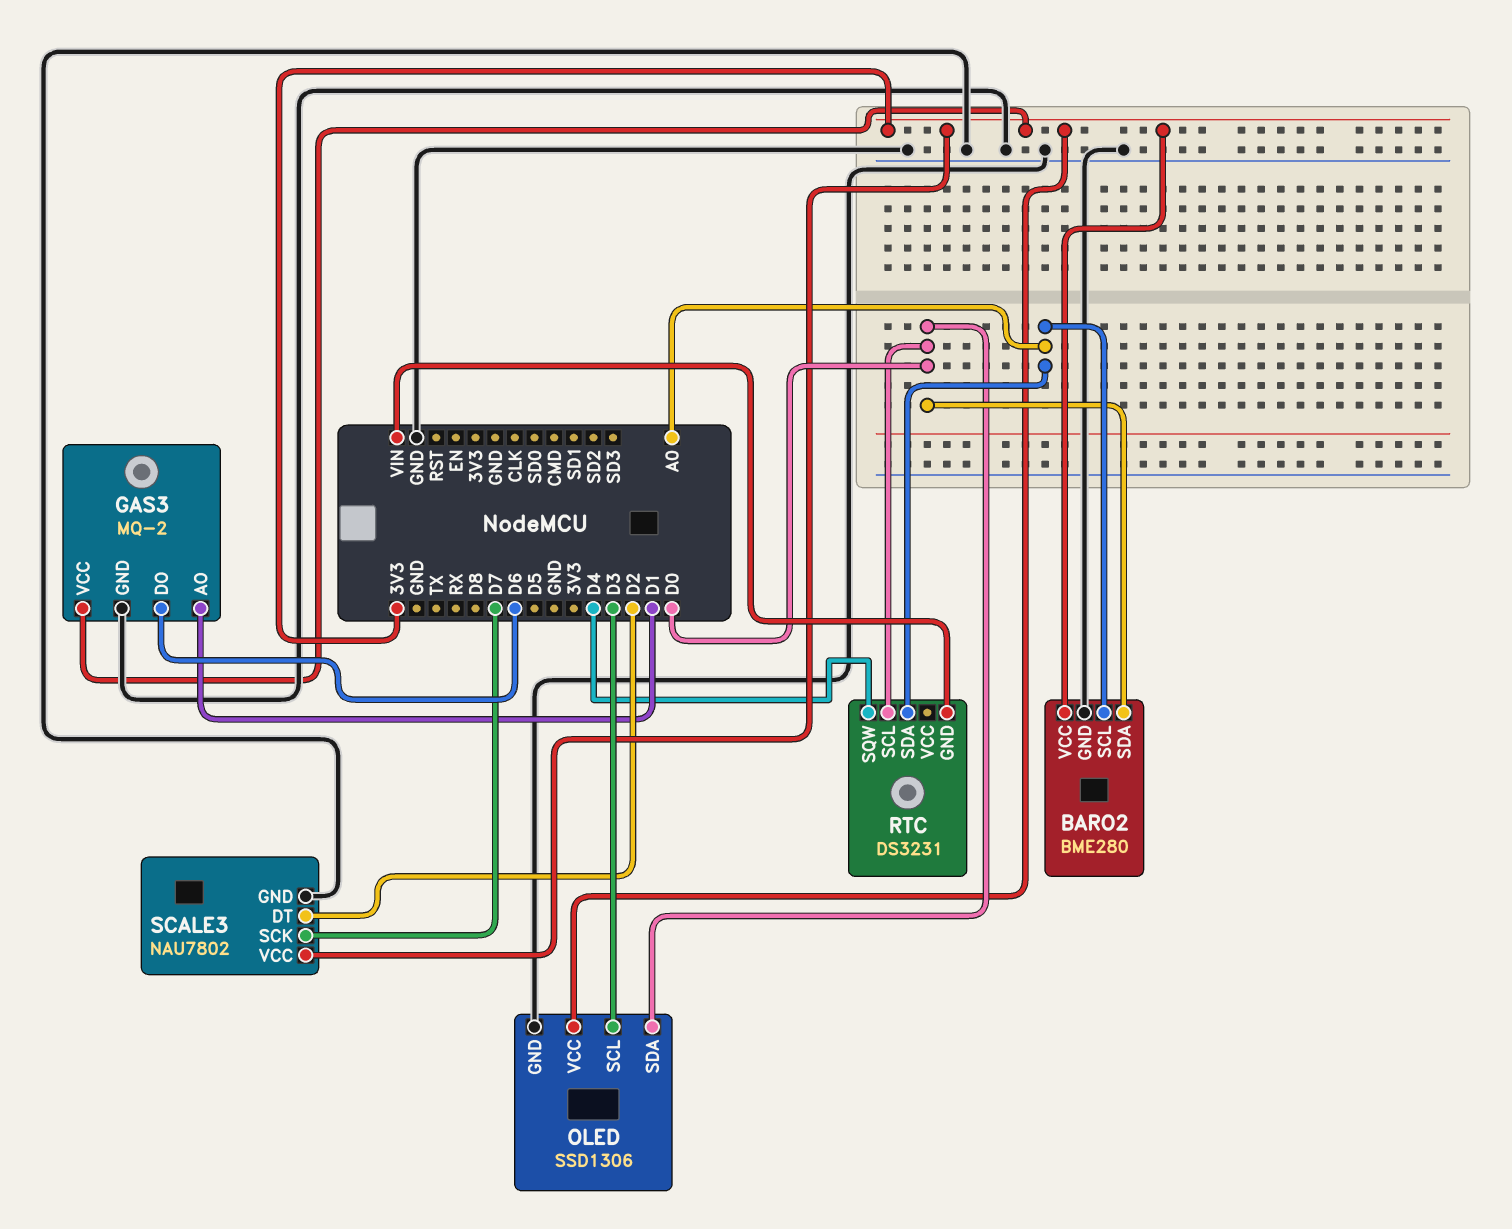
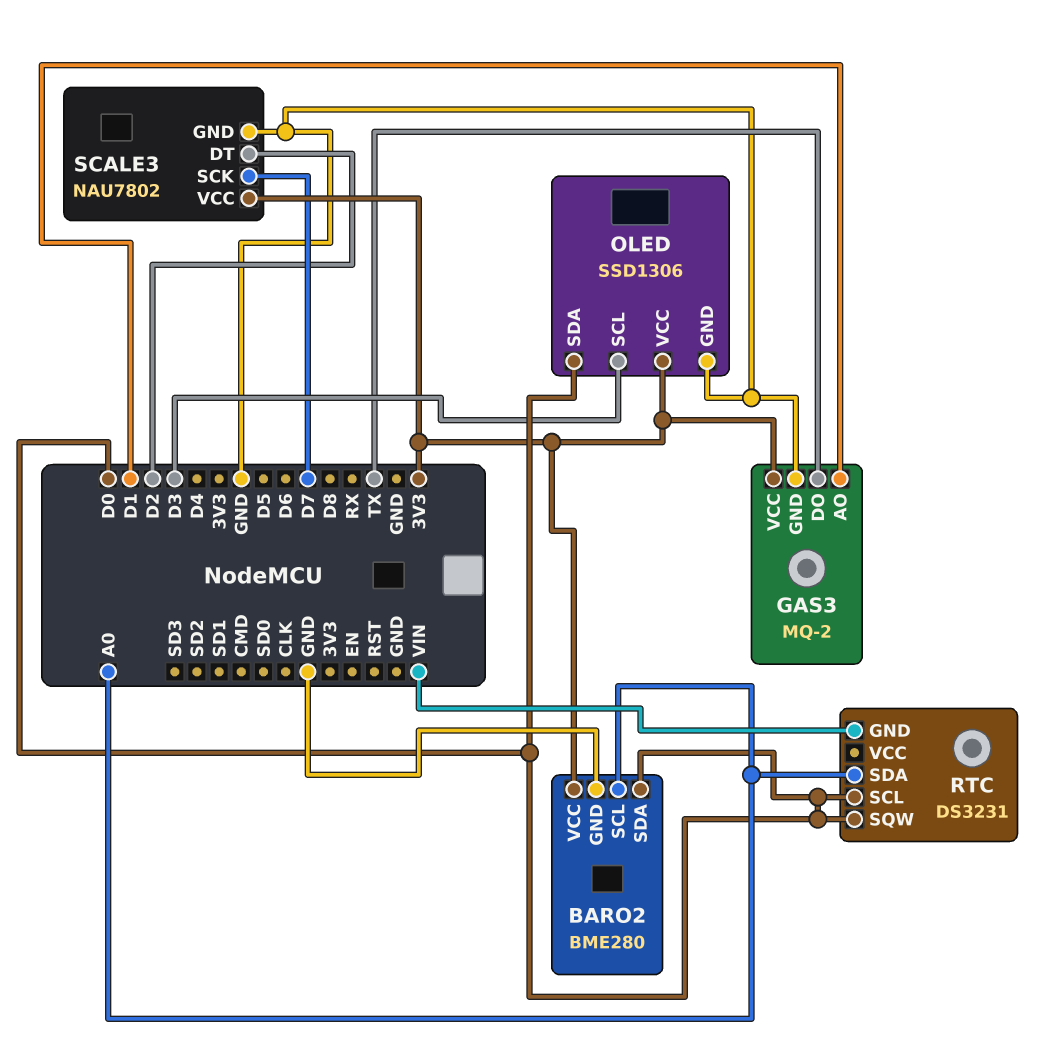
GAS3 pin DO: D6 -> TX
RTC pin SQW: D4 -> D0

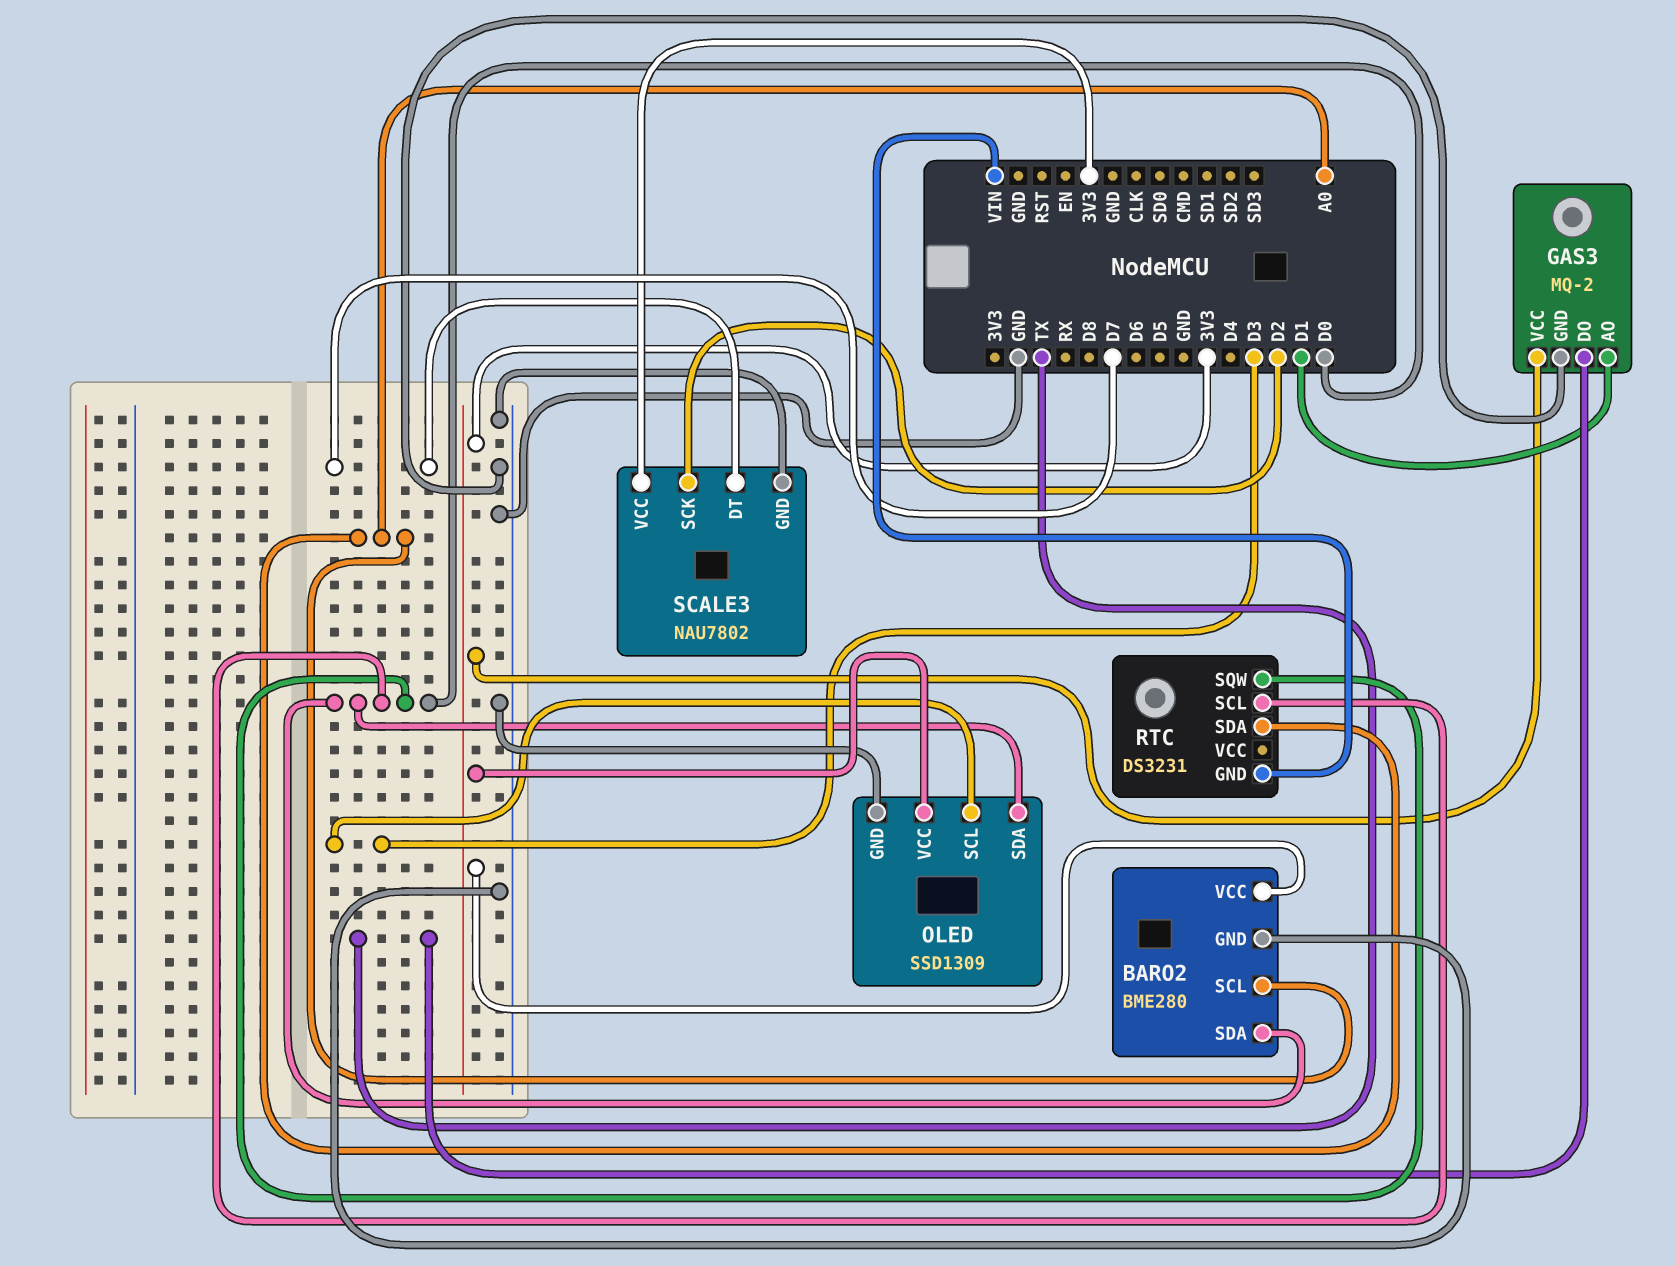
OLED: SSD1306 -> SSD1309
SCALE3 pin DT: D2 -> D7
SCALE3 pin SCK: D7 -> D2

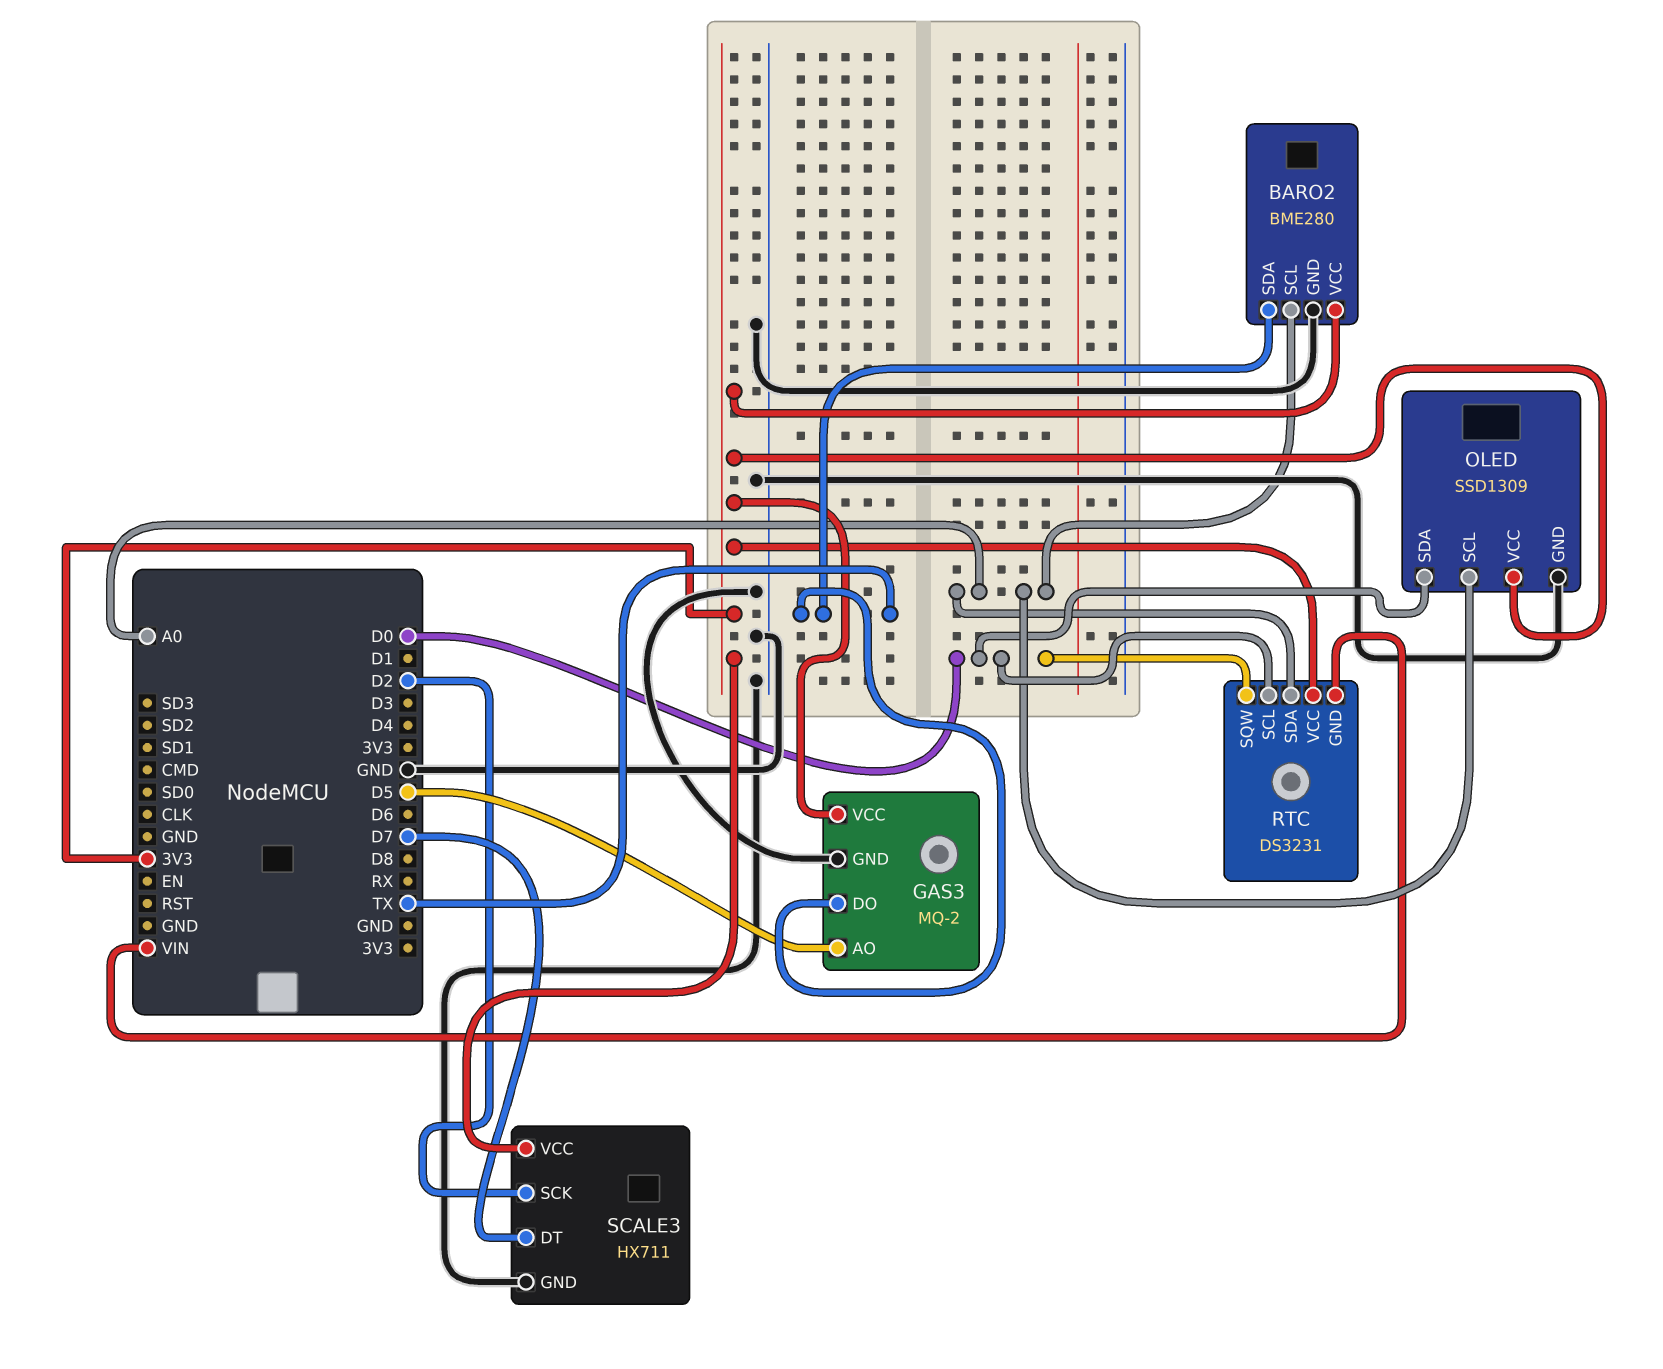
BARO2 pin SDA: D0 -> TX
GAS3 pin AO: D1 -> D5
OLED pin SCL: D3 -> A0
RTC pin VCC: none -> 3V3
SCALE3: NAU7802 -> HX711

